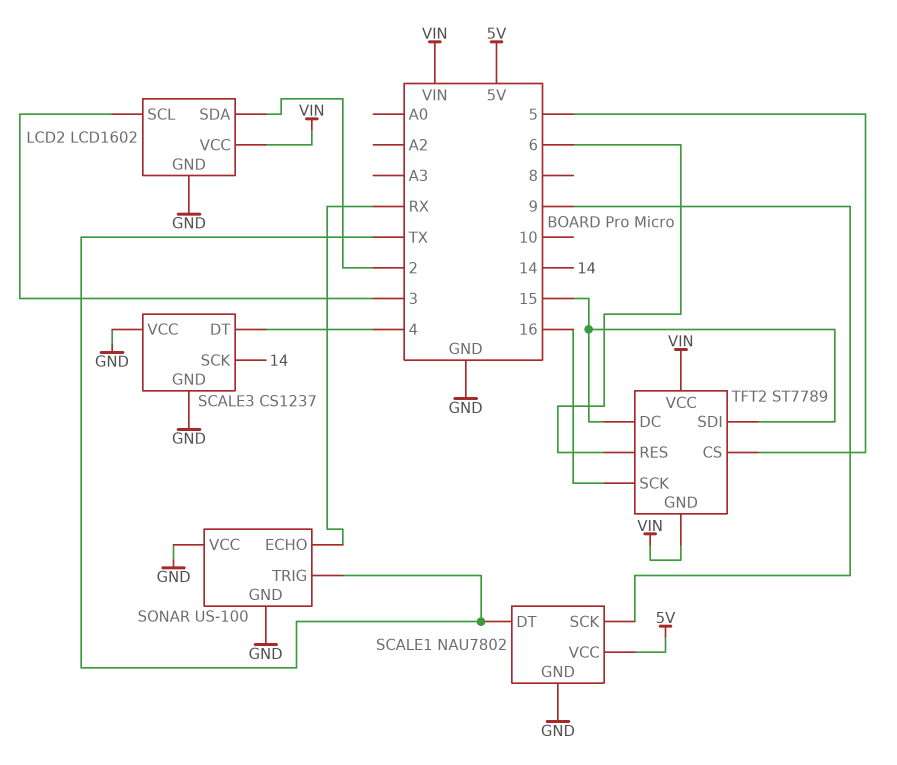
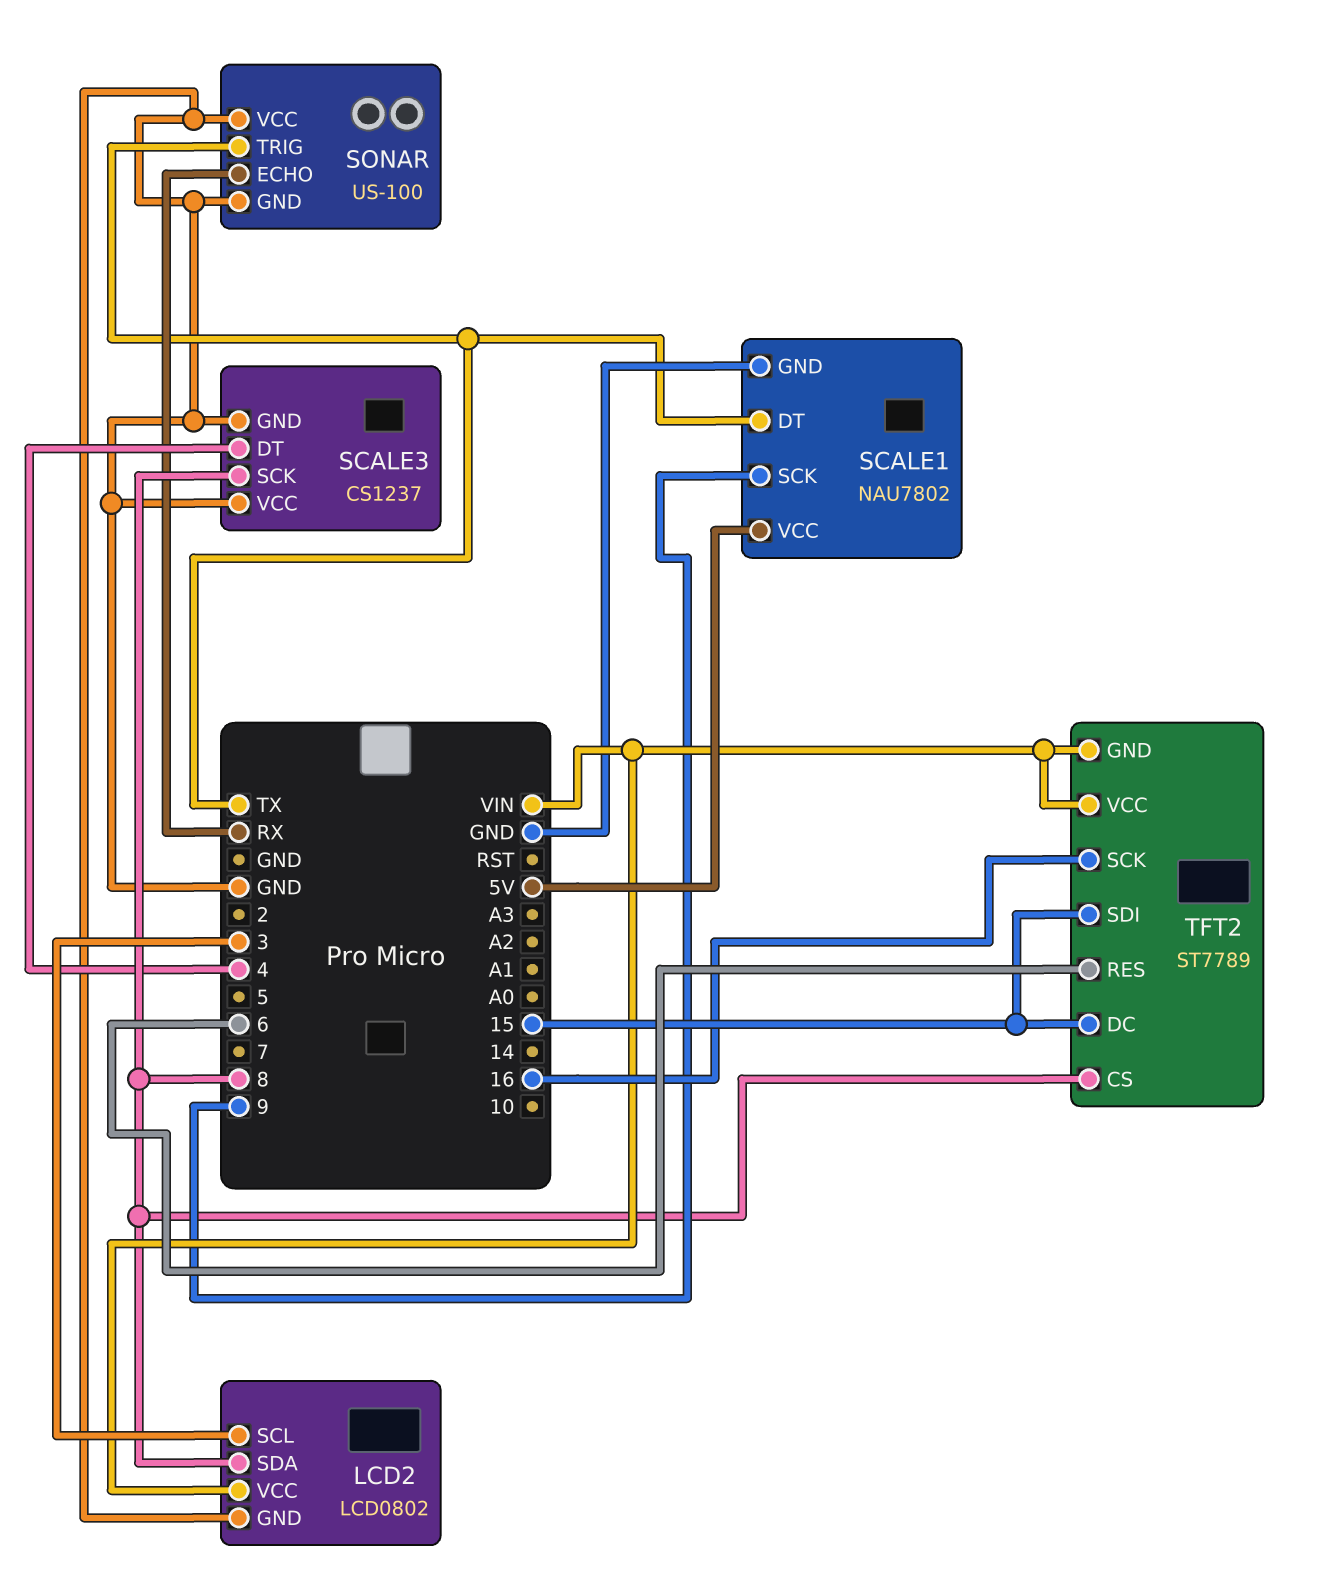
LCD2: LCD1602 -> LCD0802
LCD2 pin SDA: 2 -> 8
SCALE3 pin SCK: 14 -> 8
TFT2 pin CS: 5 -> 8

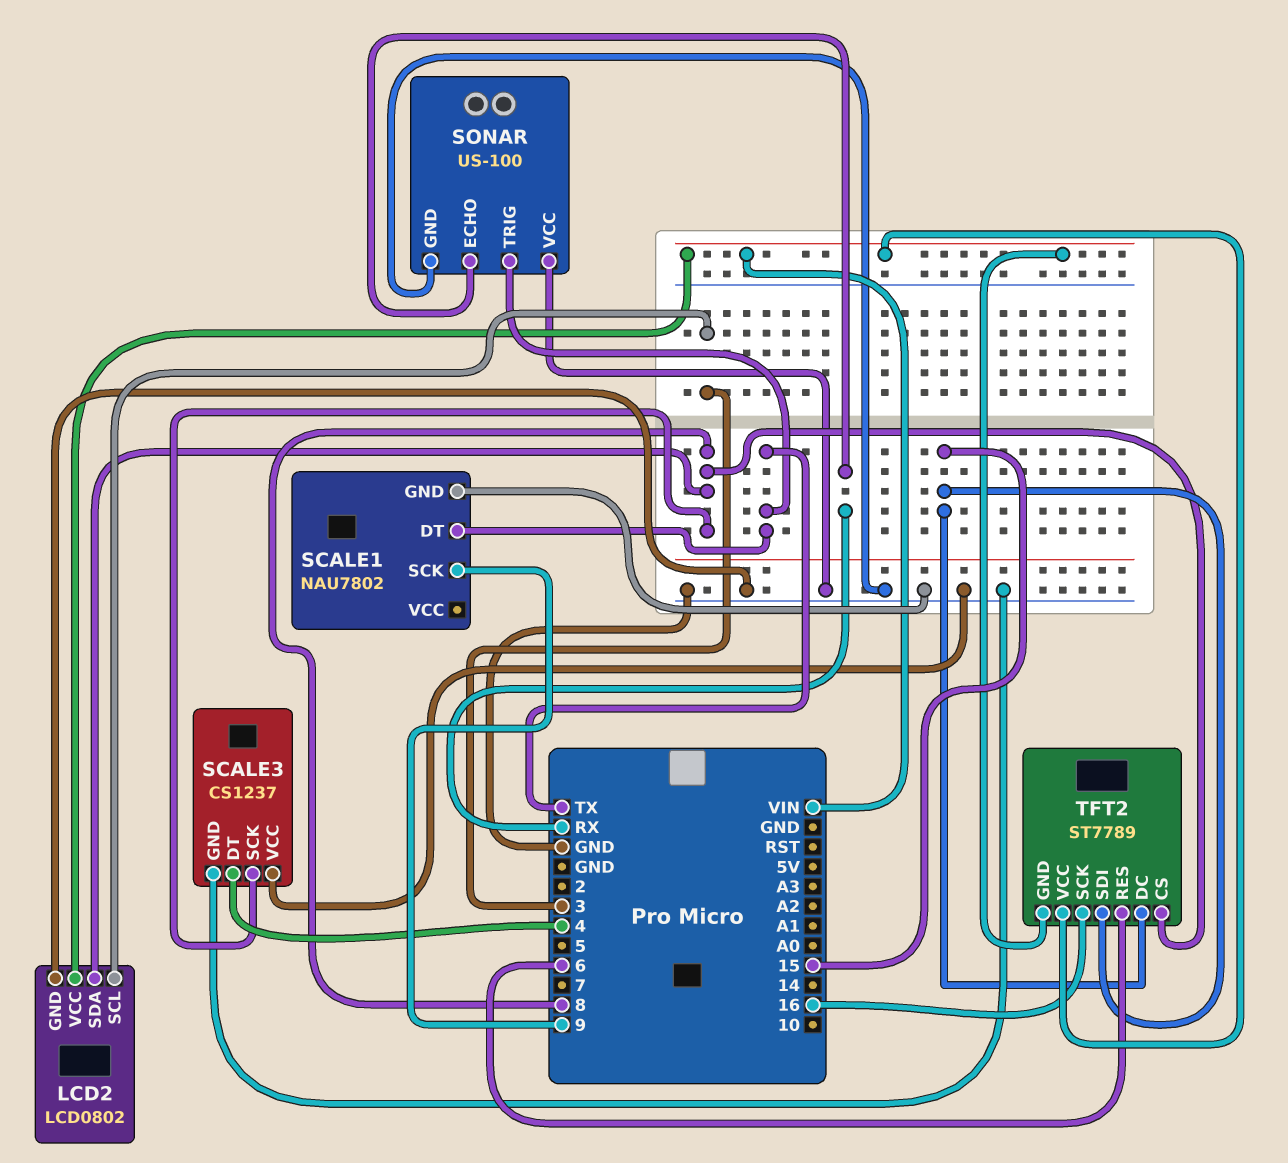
SCALE1 pin VCC: 5V -> none

